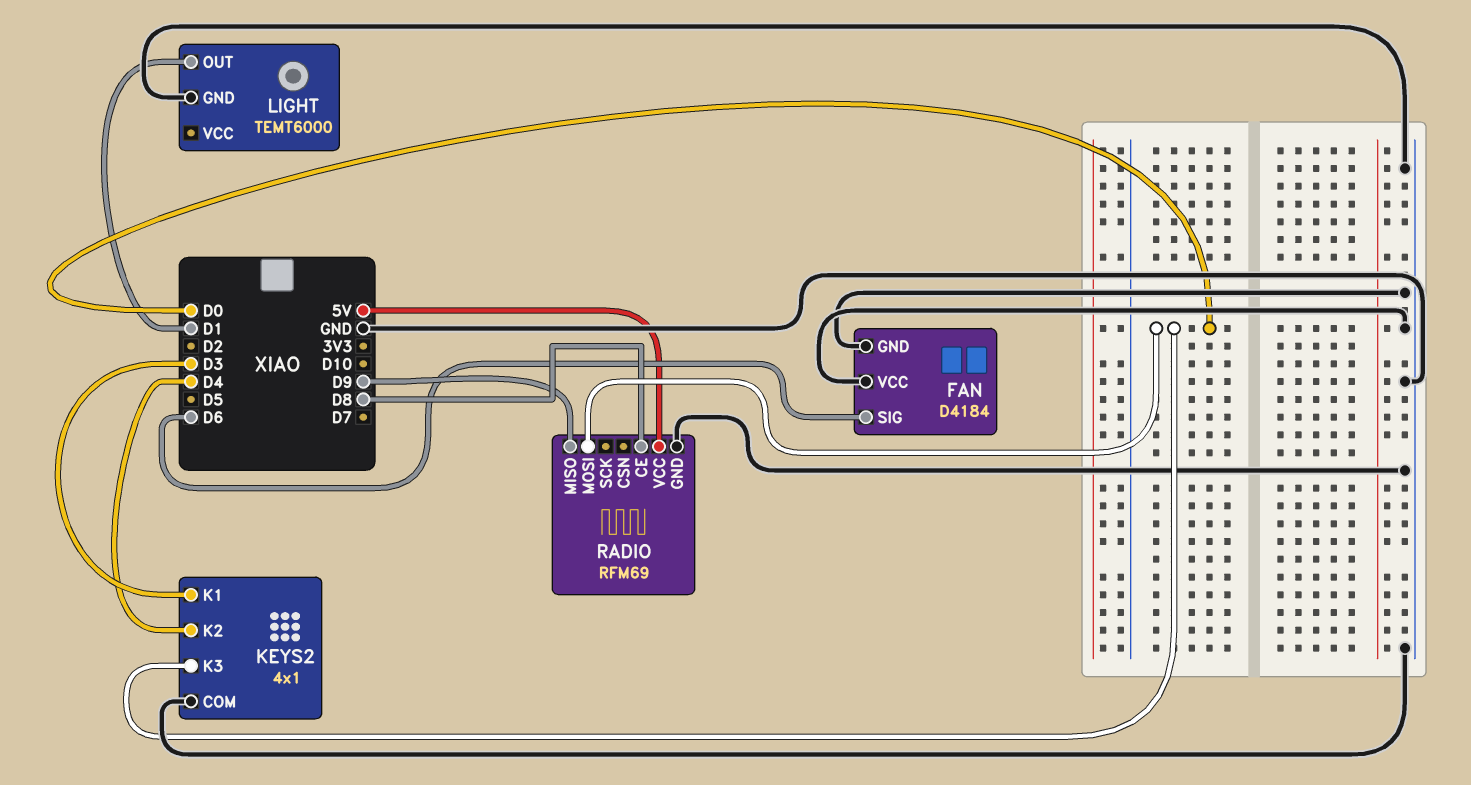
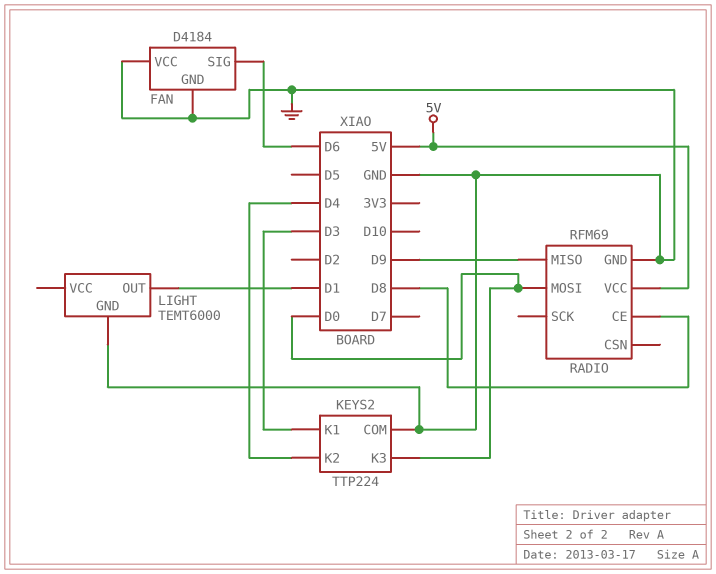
KEYS2: 4x1 -> TTP224

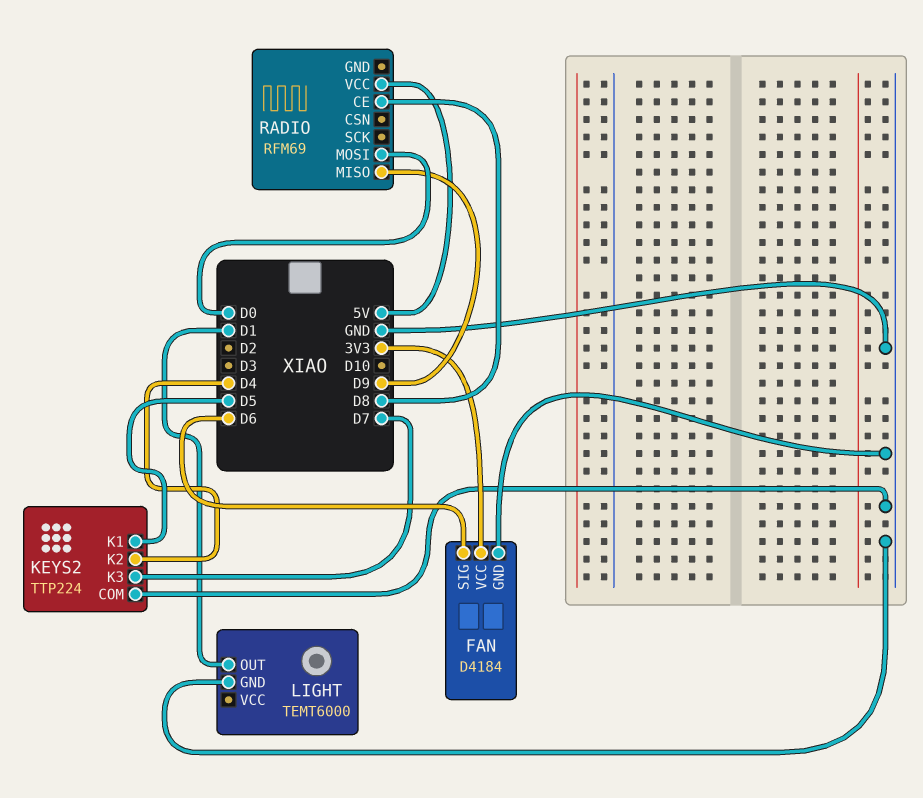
FAN pin VCC: GND -> 3V3
KEYS2 pin K1: D3 -> D5
KEYS2 pin K3: D0 -> D7
RADIO pin GND: GND -> none

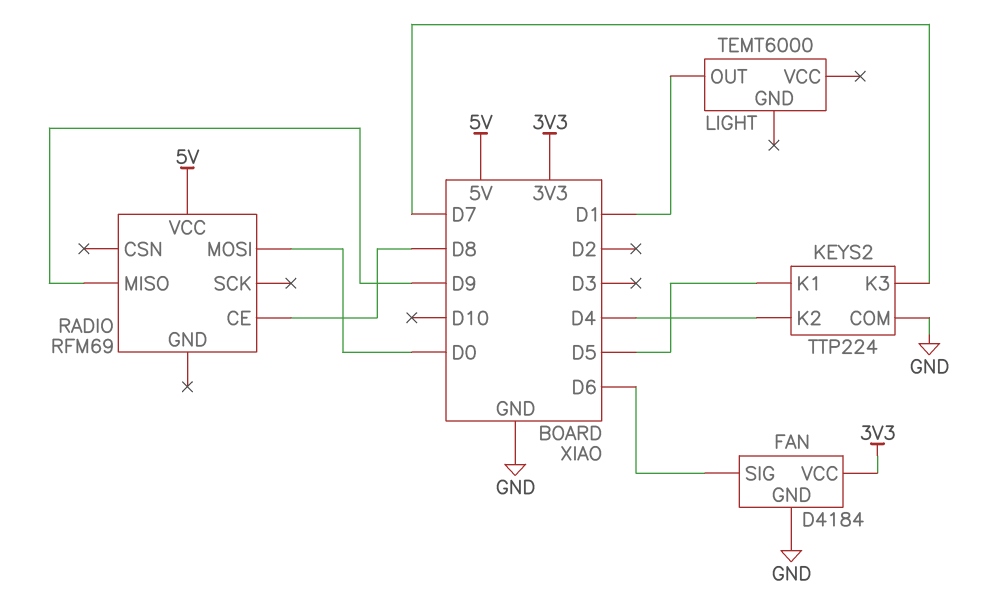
LIGHT pin GND: GND -> none

